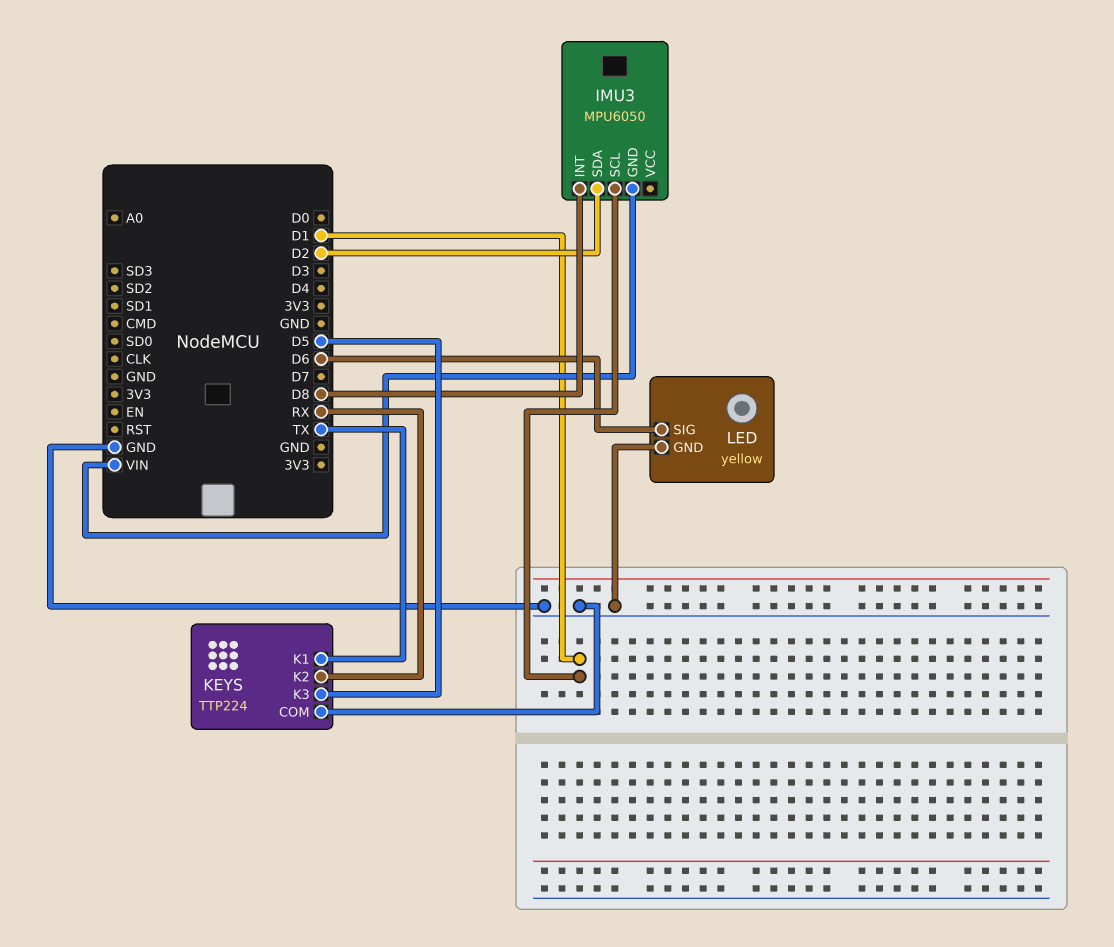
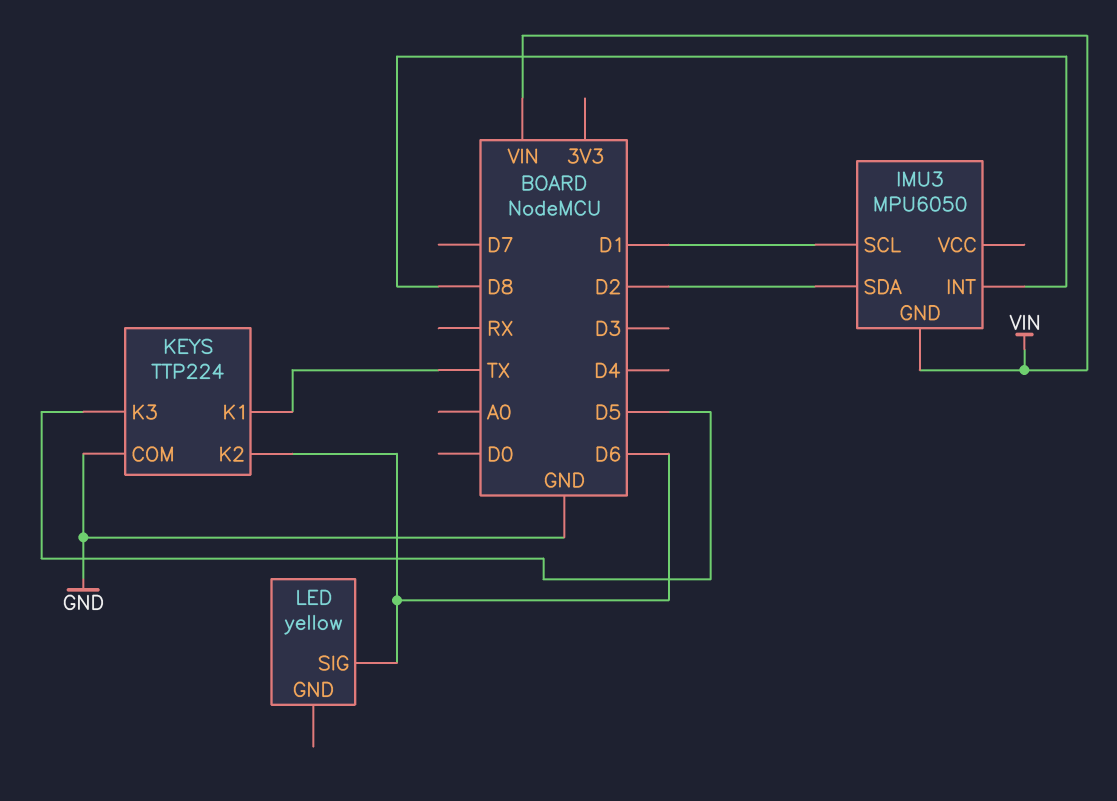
KEYS pin K2: RX -> D6
LED pin GND: GND -> none

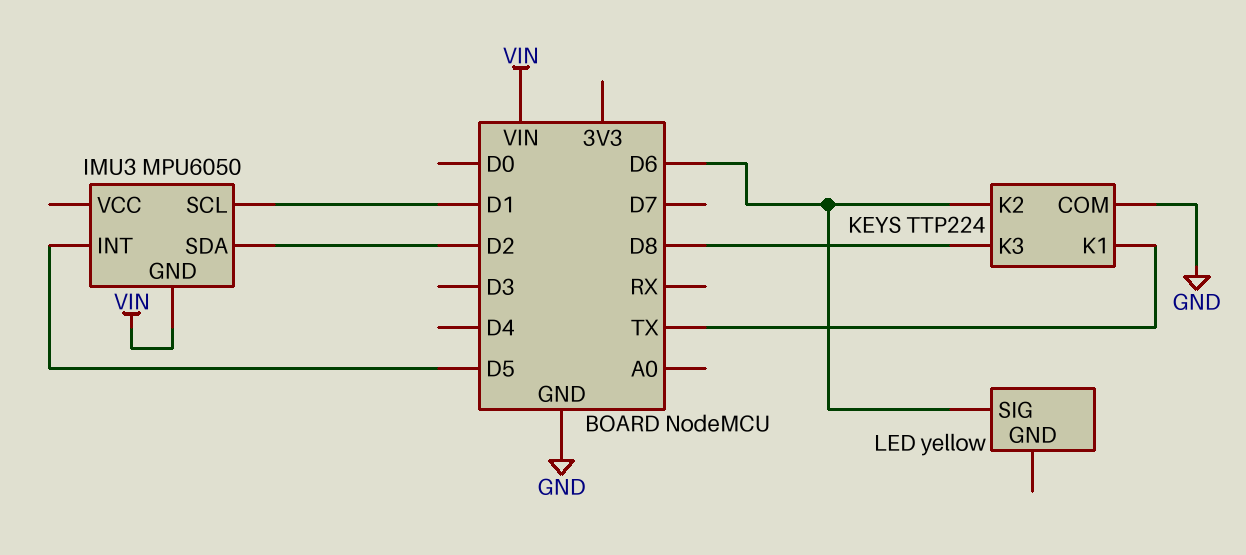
IMU3 pin INT: D8 -> D5
KEYS pin K3: D5 -> D8

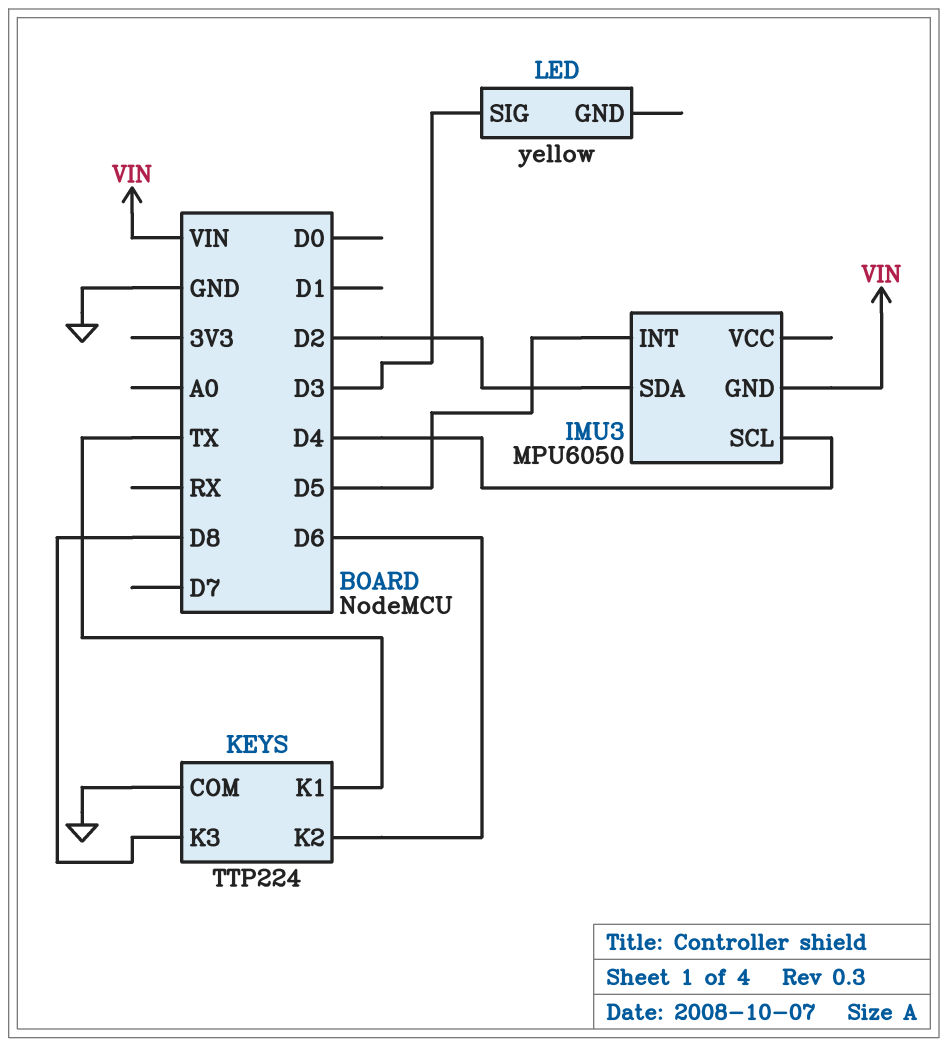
IMU3 pin SCL: D1 -> D4
LED pin SIG: D6 -> D3

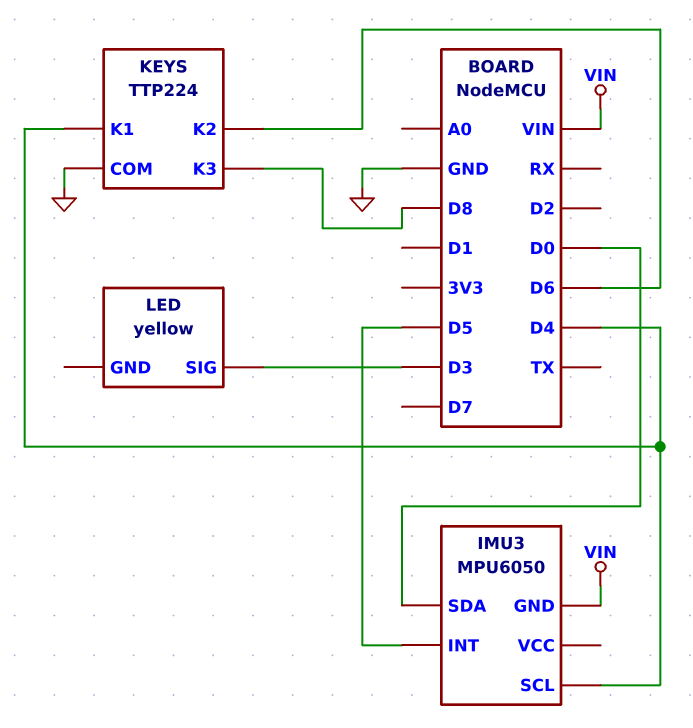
IMU3 pin SDA: D2 -> D0
KEYS pin K1: TX -> D4

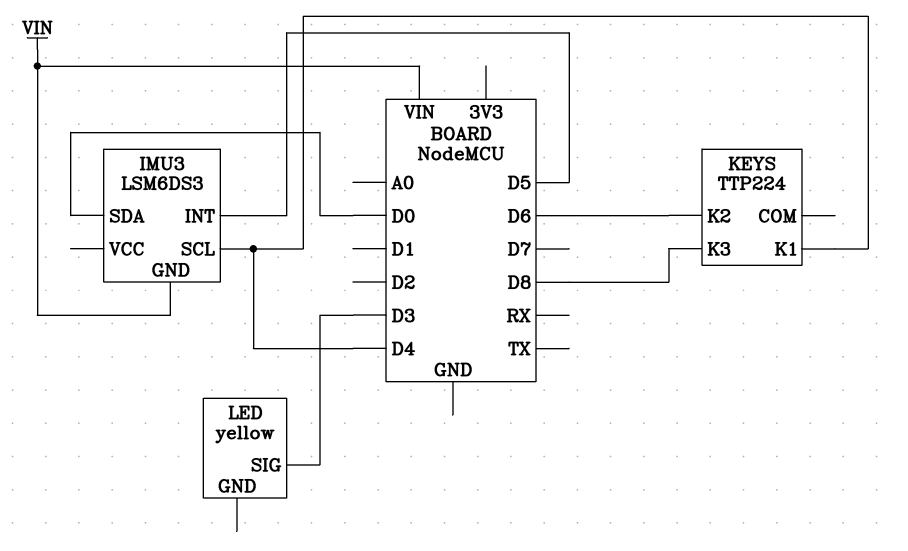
IMU3: MPU6050 -> LSM6DS3
KEYS pin COM: GND -> none

